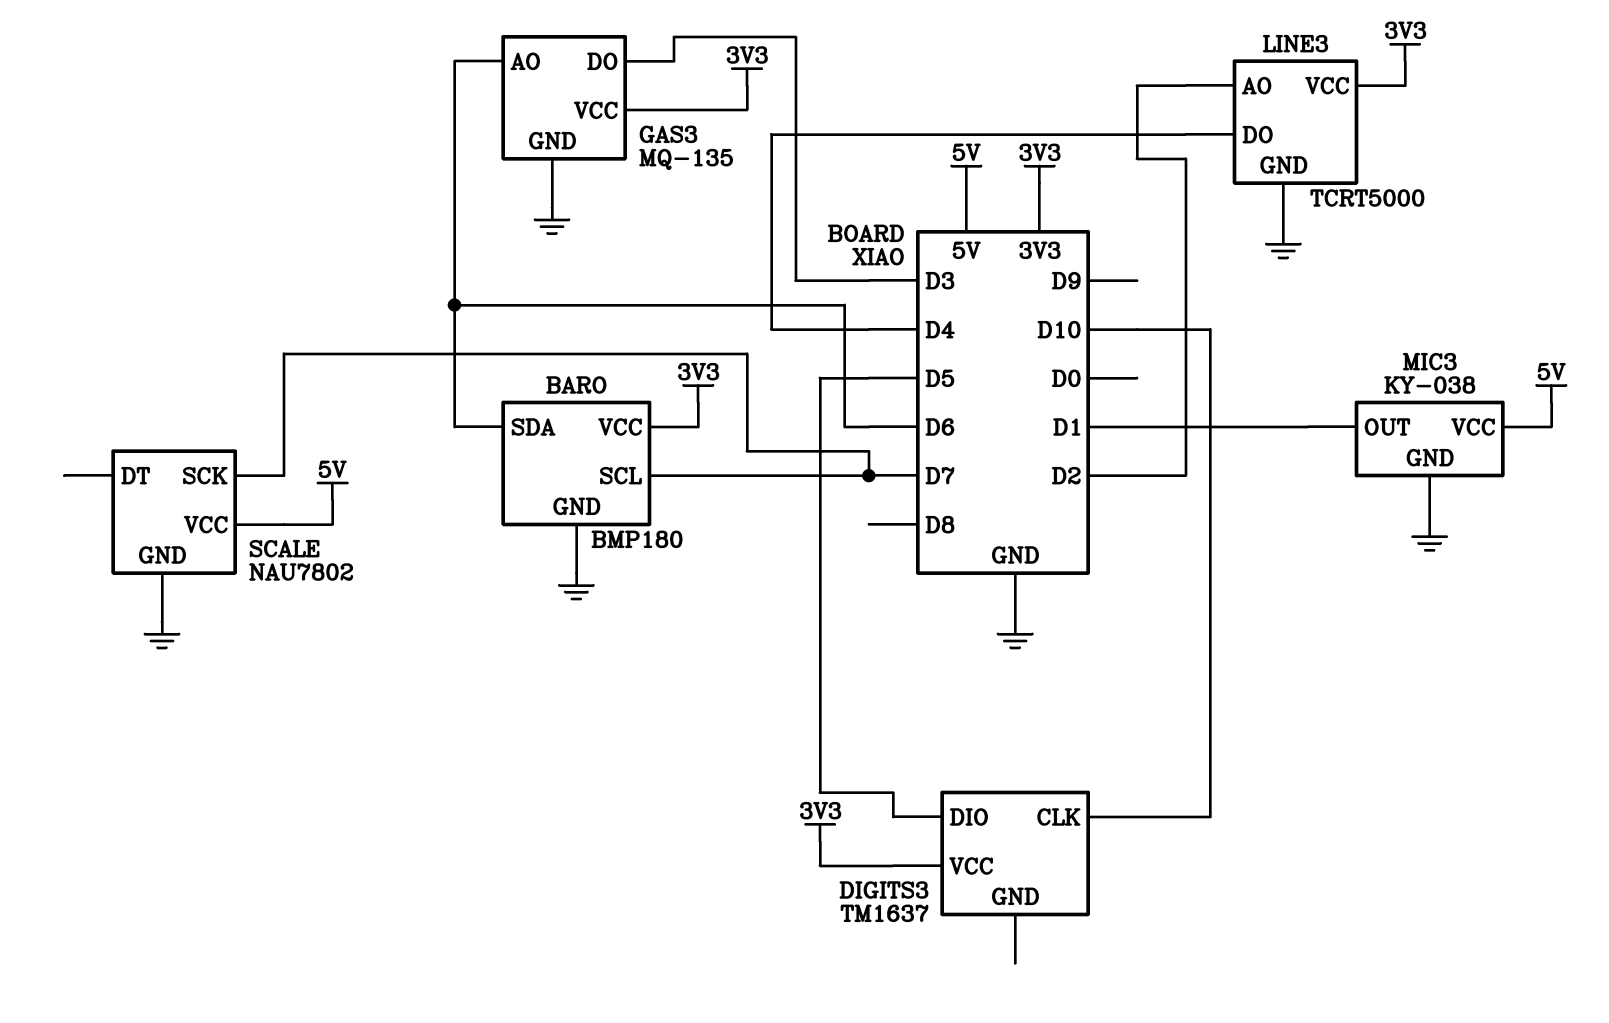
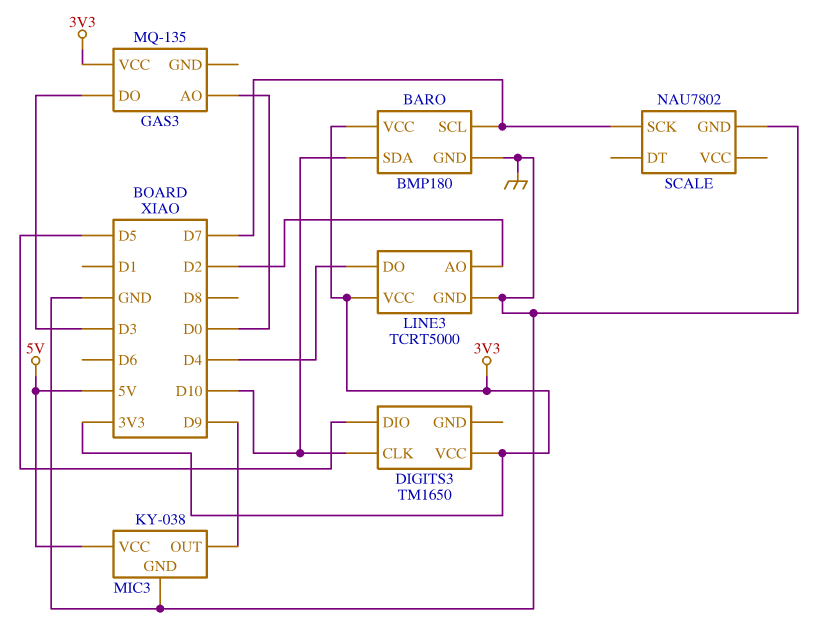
BARO pin SDA: D6 -> D10
DIGITS3: TM1637 -> TM1650
GAS3 pin AO: D6 -> D0
GAS3 pin GND: GND -> none
MIC3 pin OUT: D1 -> D9
SCALE pin VCC: 5V -> none

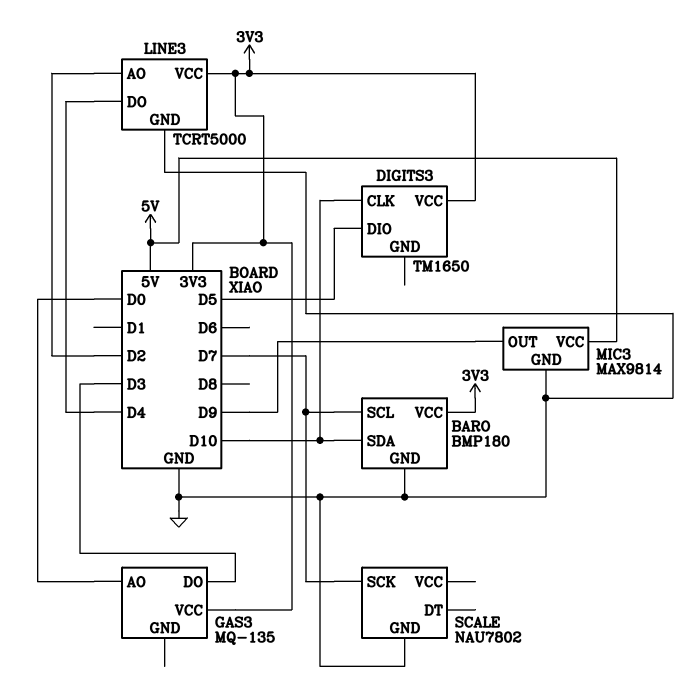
MIC3: KY-038 -> MAX9814

